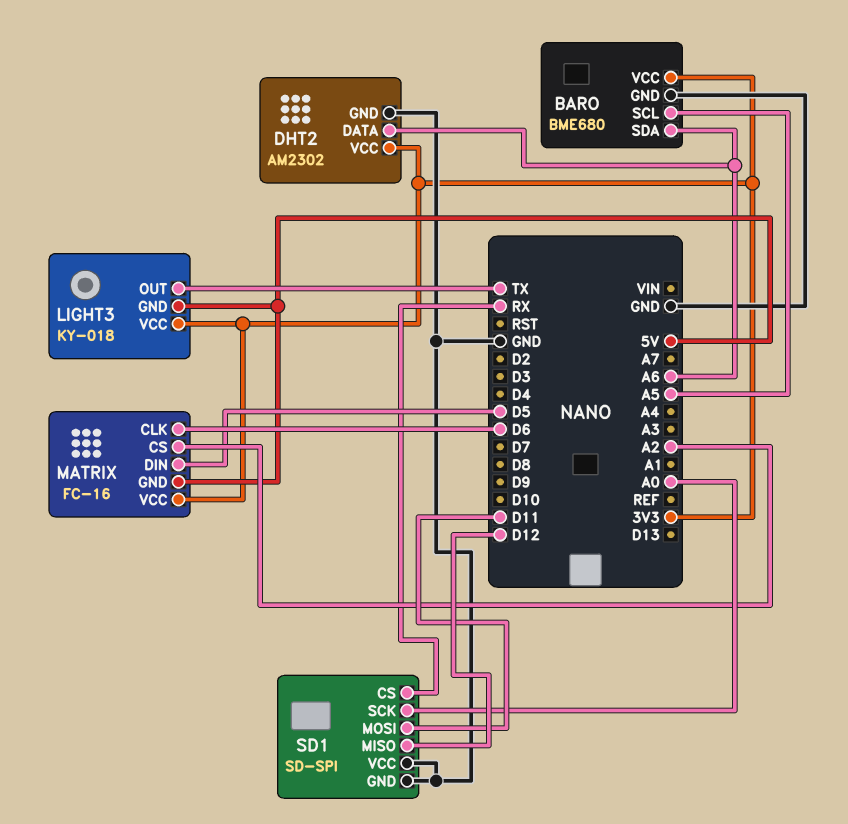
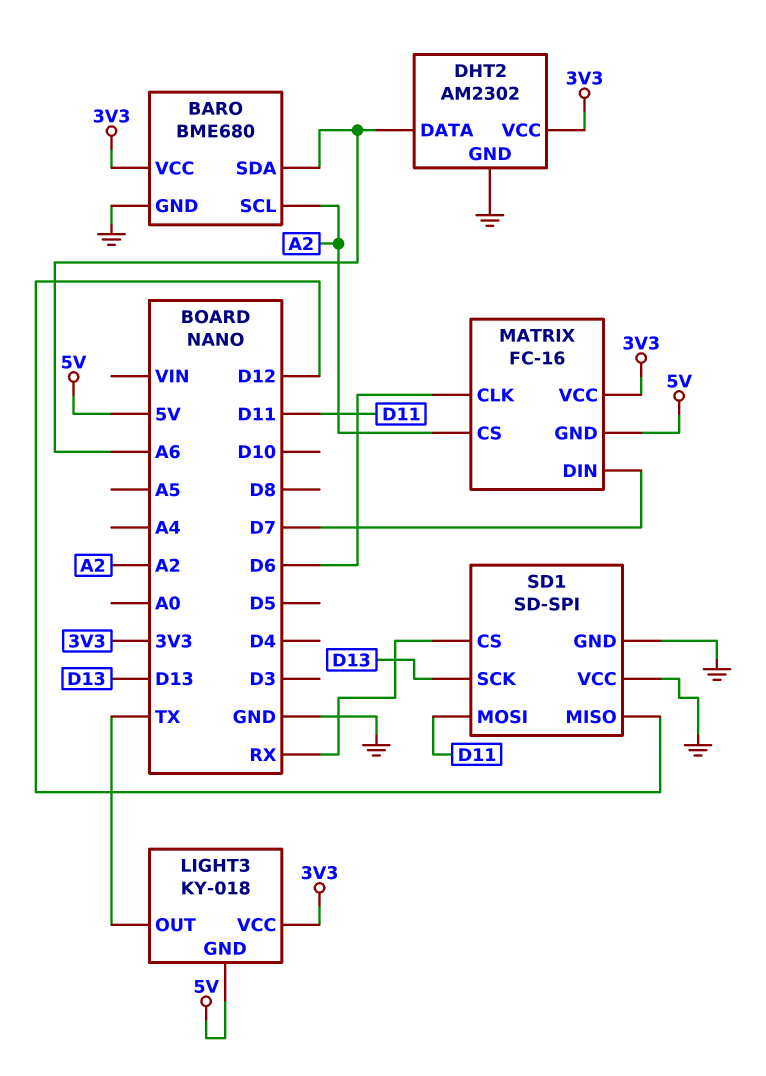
BARO pin SCL: A5 -> A2
MATRIX pin DIN: D5 -> D7
SD1 pin SCK: A0 -> D13

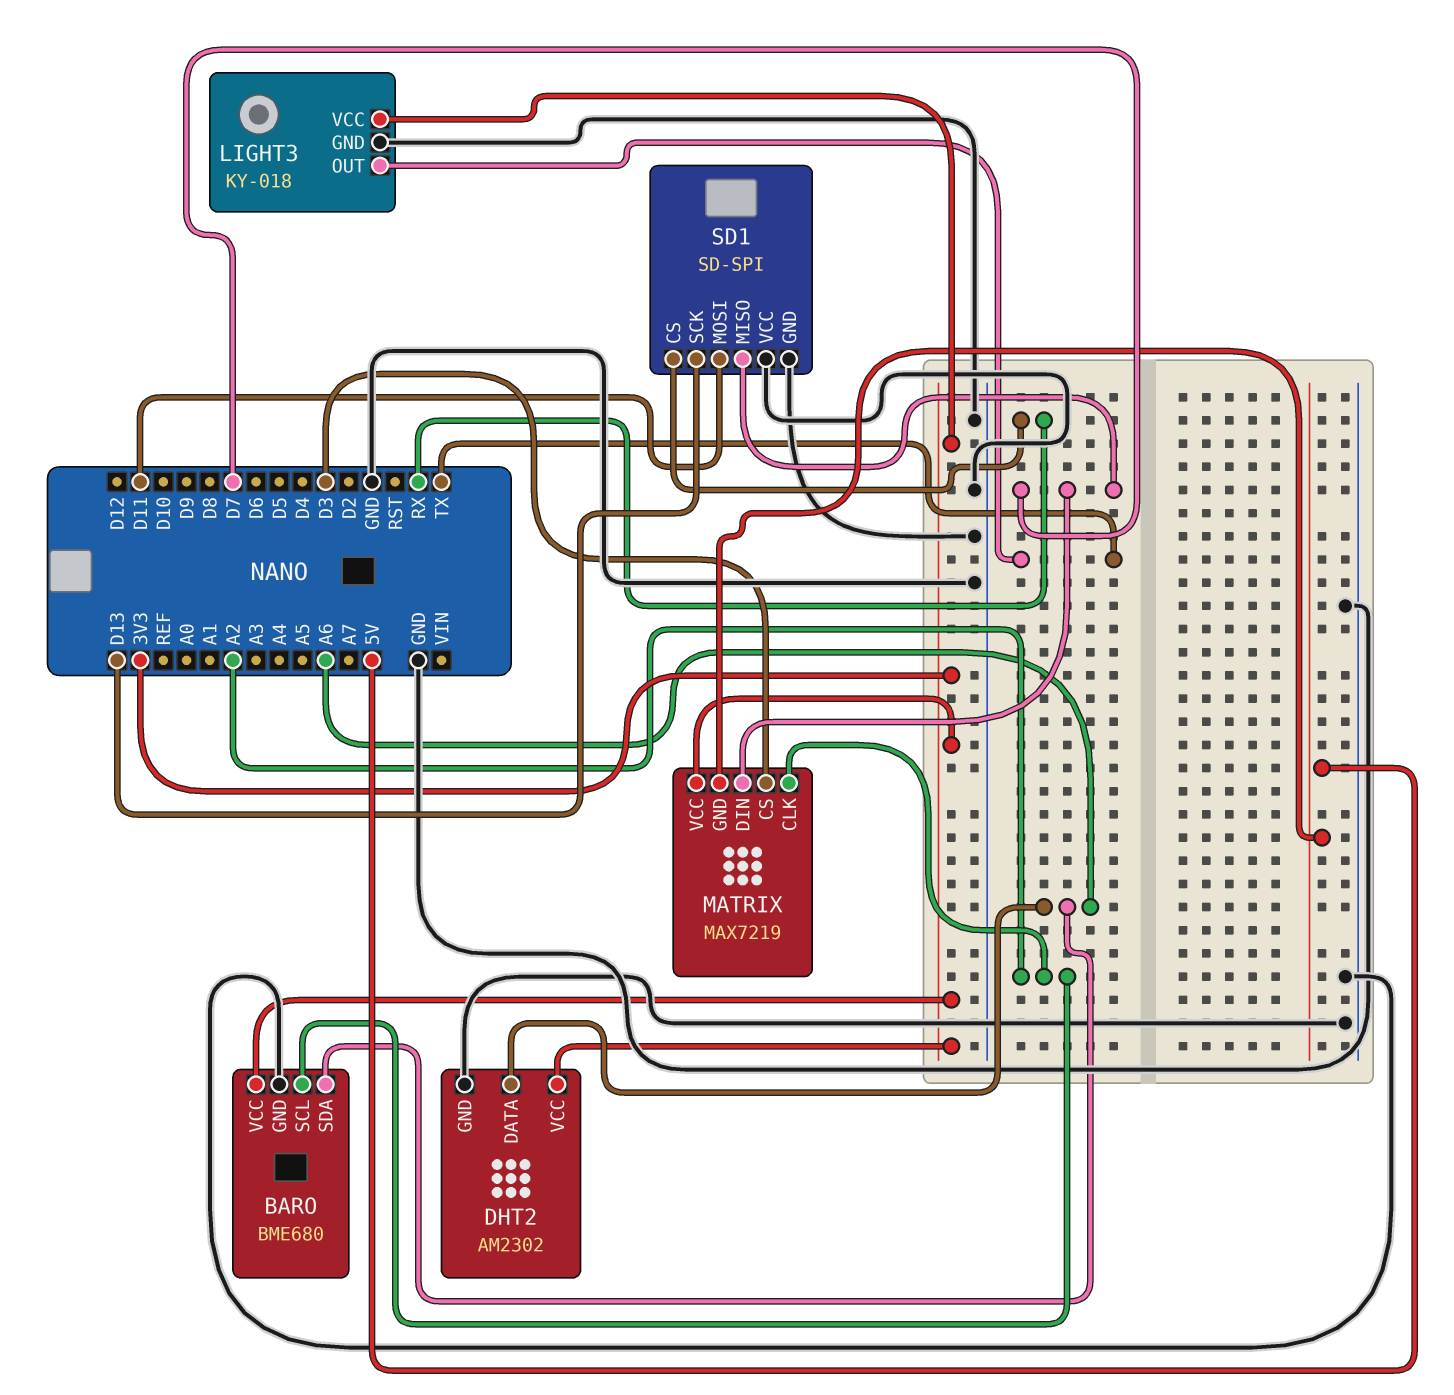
LIGHT3 pin GND: 5V -> GND
MATRIX: FC-16 -> MAX7219
MATRIX pin CLK: D6 -> A2
MATRIX pin CS: A2 -> D3
SD1 pin MISO: D12 -> D7

